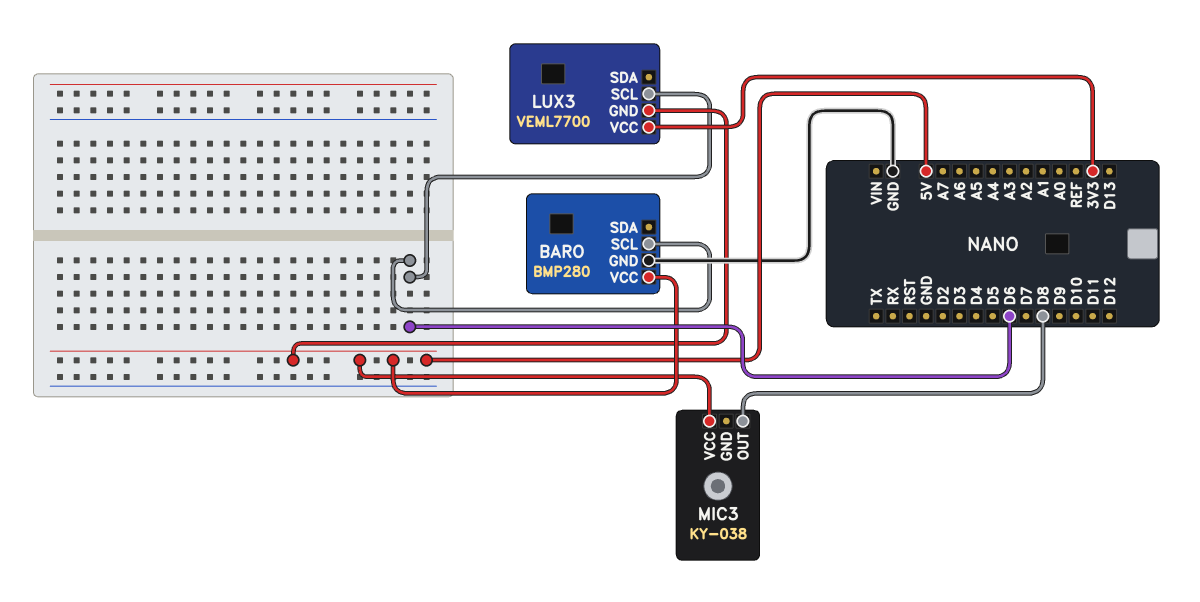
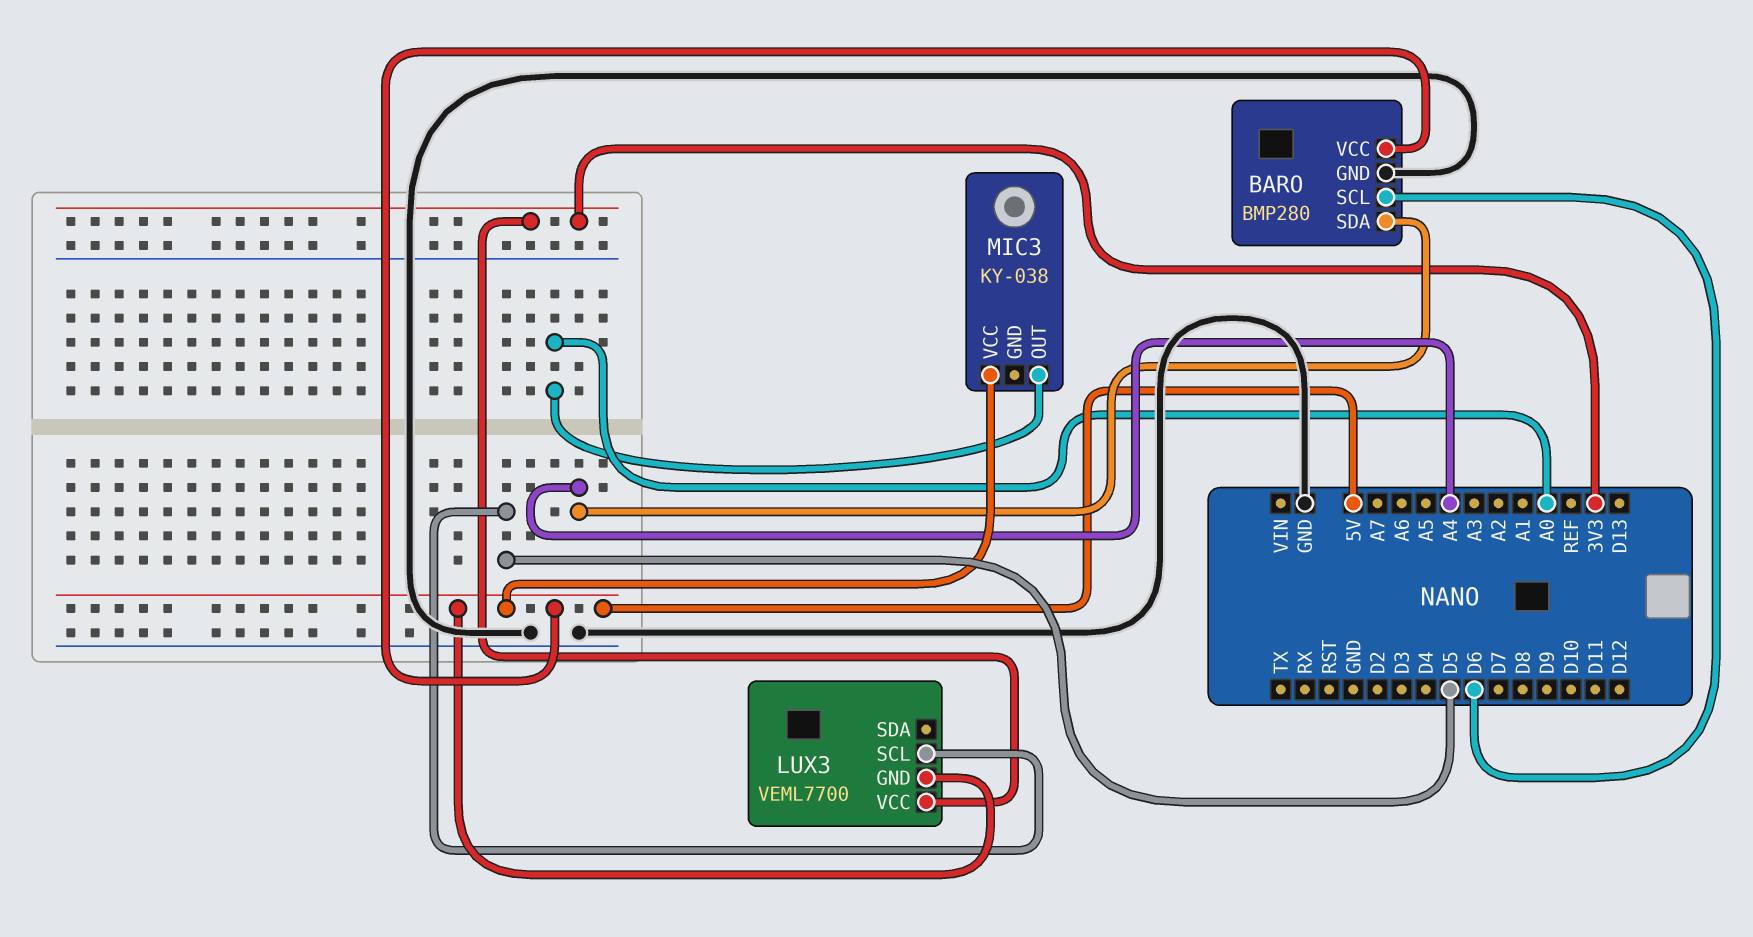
BARO pin SDA: none -> A4
LUX3 pin SCL: D6 -> D5
MIC3 pin OUT: D8 -> A0

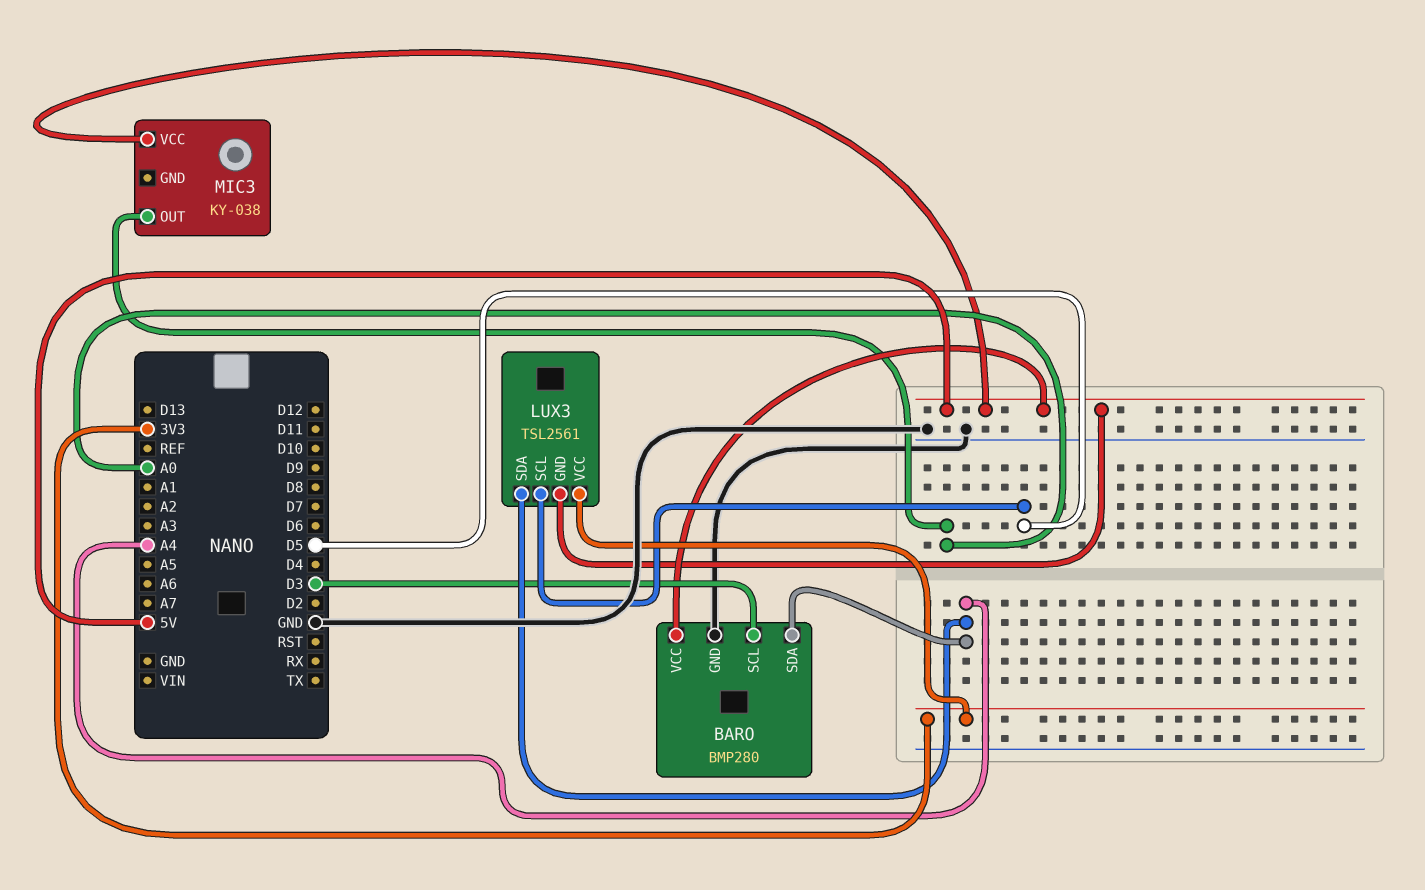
BARO pin SCL: D6 -> D3
LUX3: VEML7700 -> TSL2561
LUX3 pin SDA: none -> A4

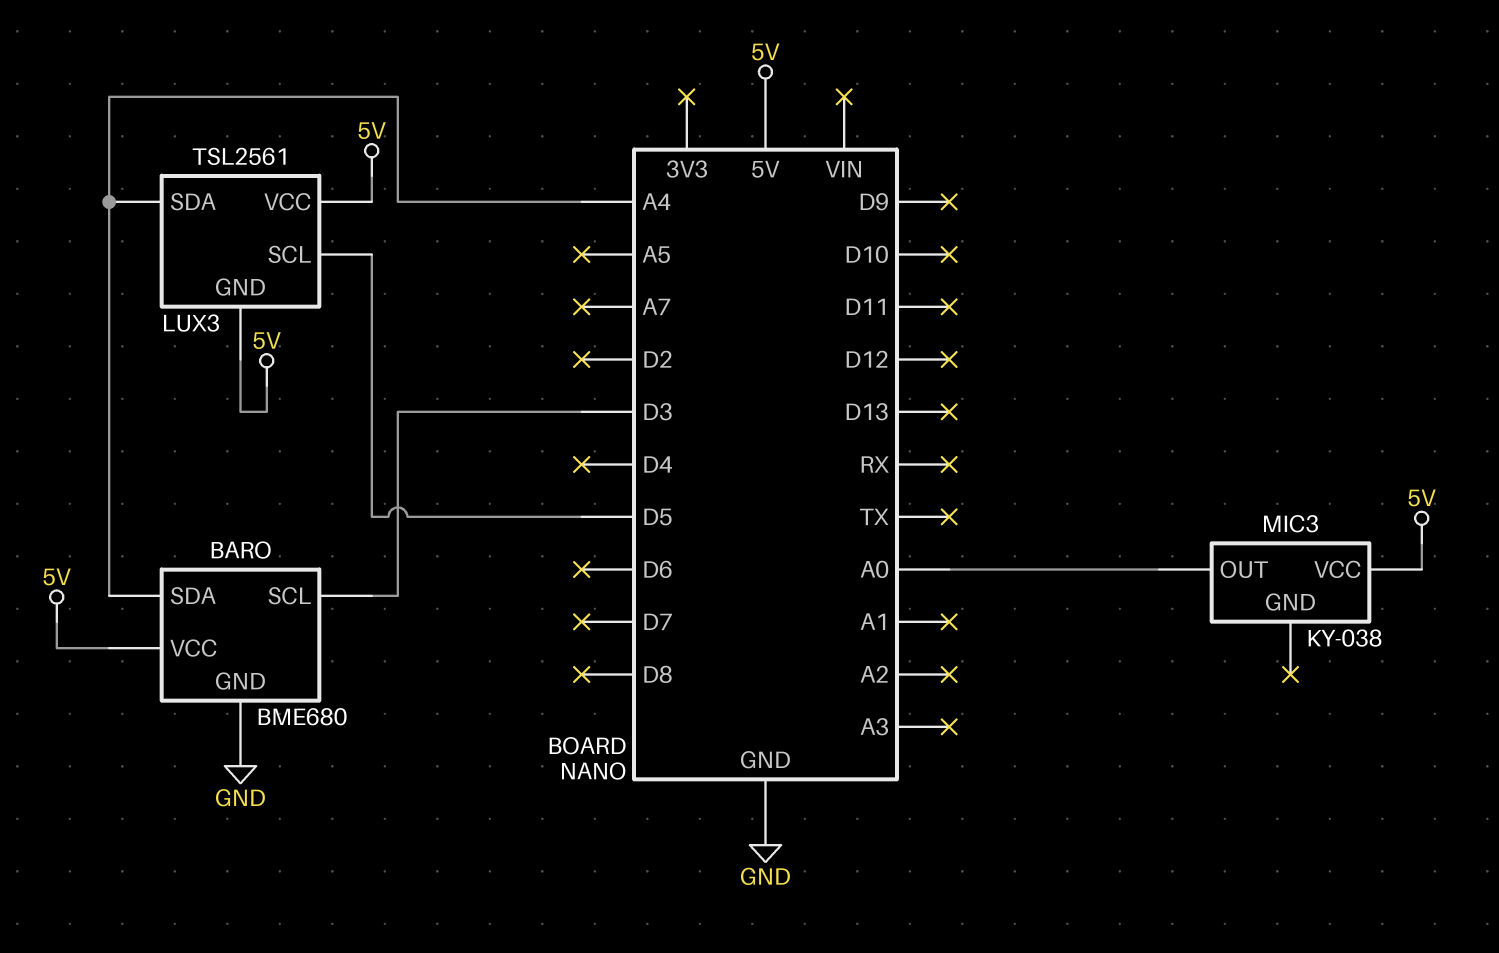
BARO: BMP280 -> BME680
LUX3 pin VCC: 3V3 -> 5V

